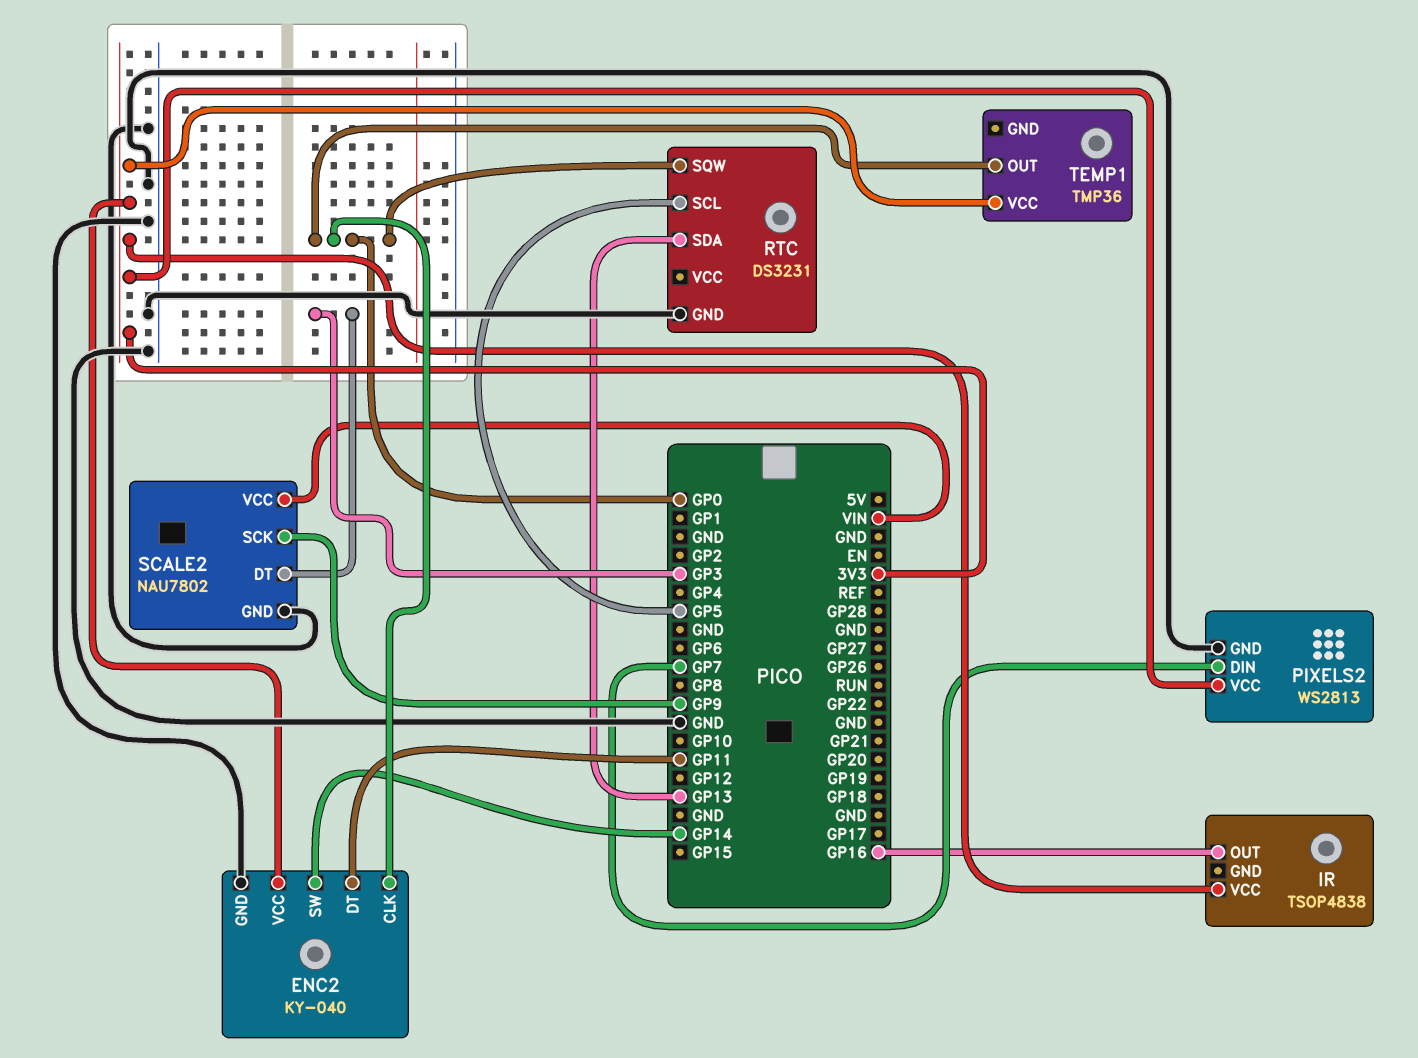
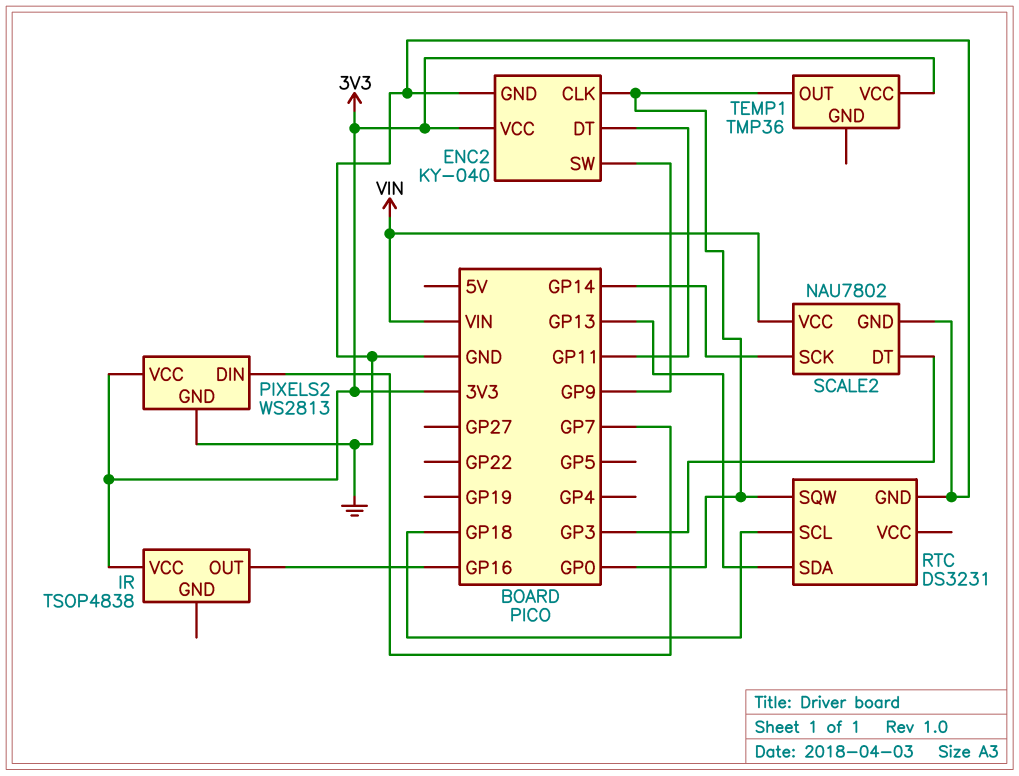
ENC2 pin SW: GP14 -> GP9
RTC pin SCL: GP5 -> GP18
SCALE2 pin SCK: GP9 -> GP14

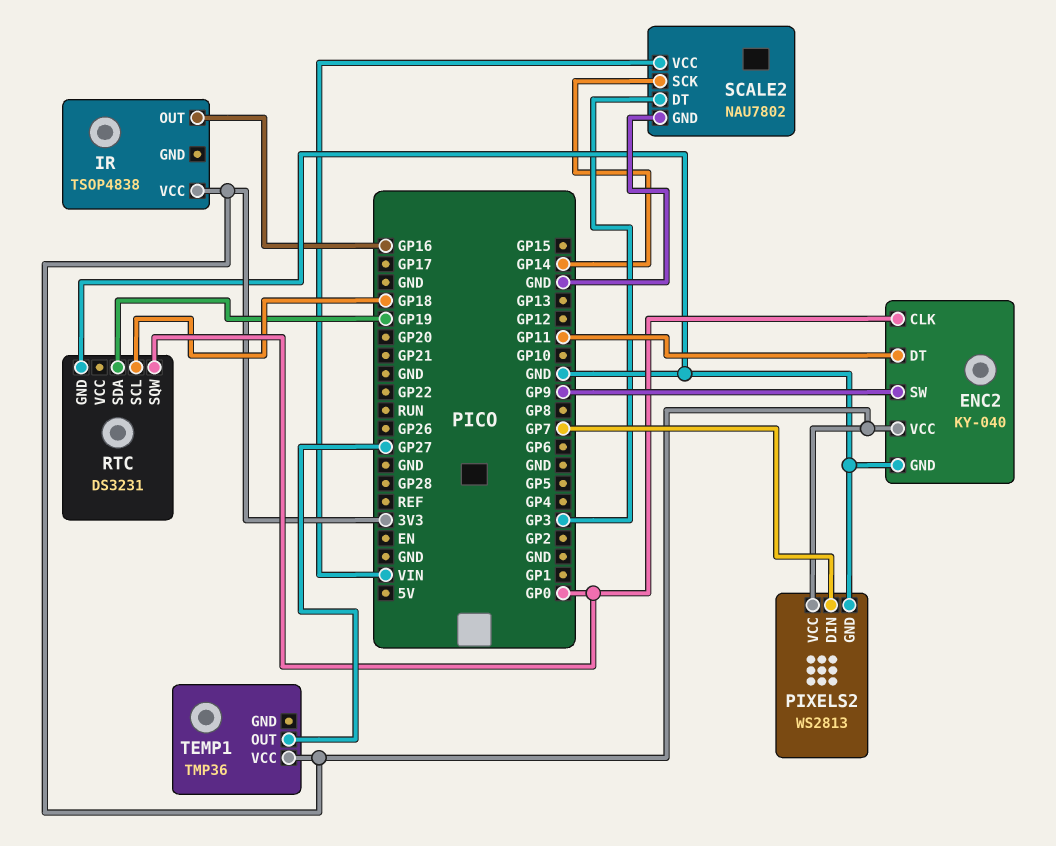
RTC pin SDA: GP13 -> GP19
TEMP1 pin OUT: GP0 -> GP27

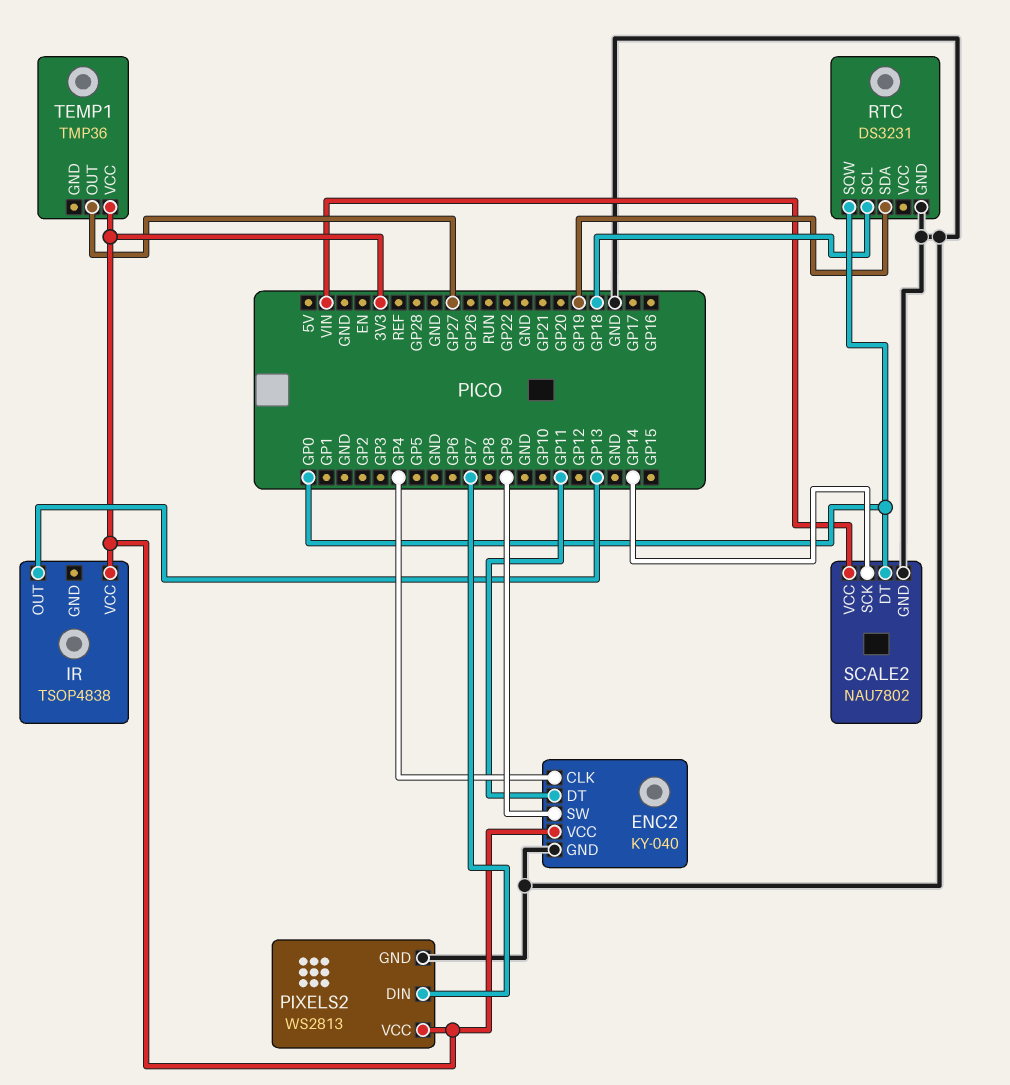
ENC2 pin CLK: GP0 -> GP4
IR pin OUT: GP16 -> GP13
SCALE2 pin DT: GP3 -> GP0

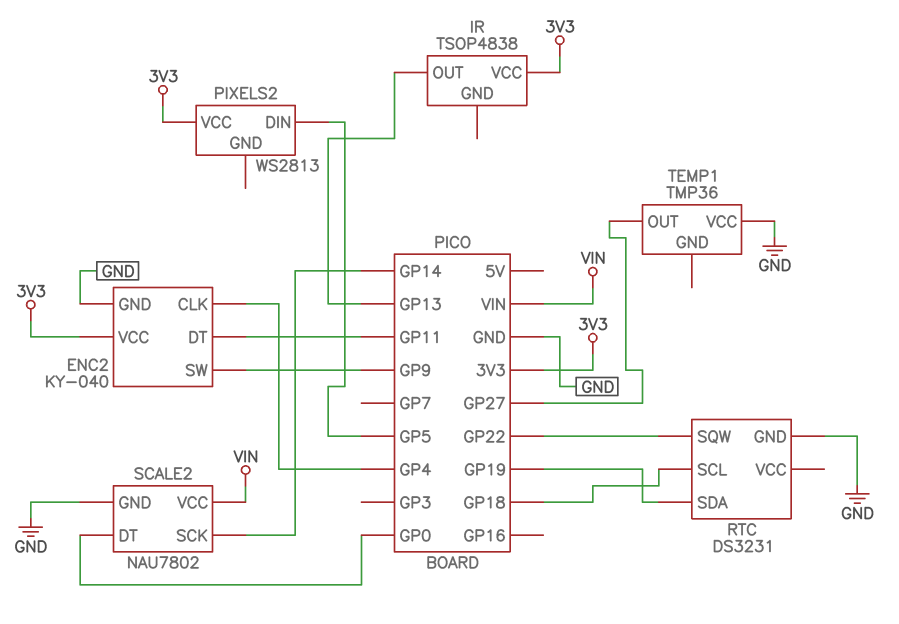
PIXELS2 pin DIN: GP7 -> GP5
PIXELS2 pin GND: GND -> none
RTC pin SQW: GP0 -> GP22
TEMP1 pin VCC: 3V3 -> GND

